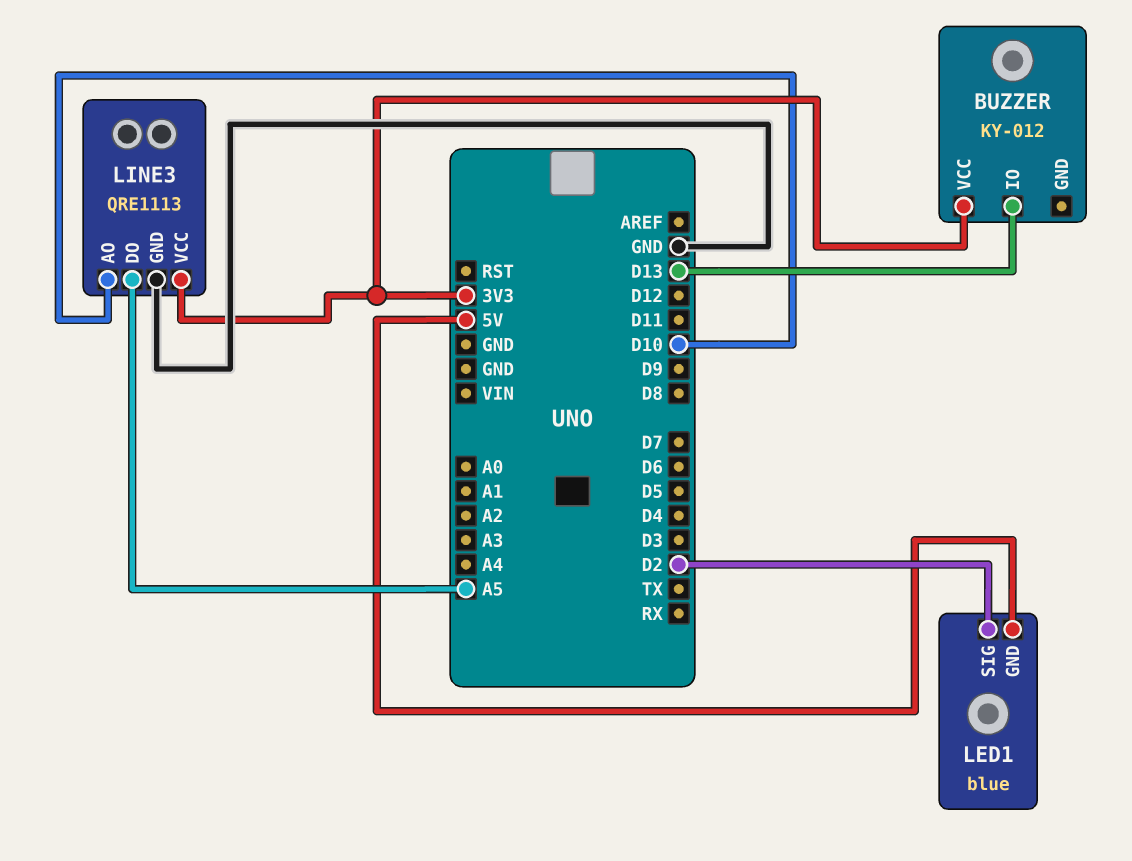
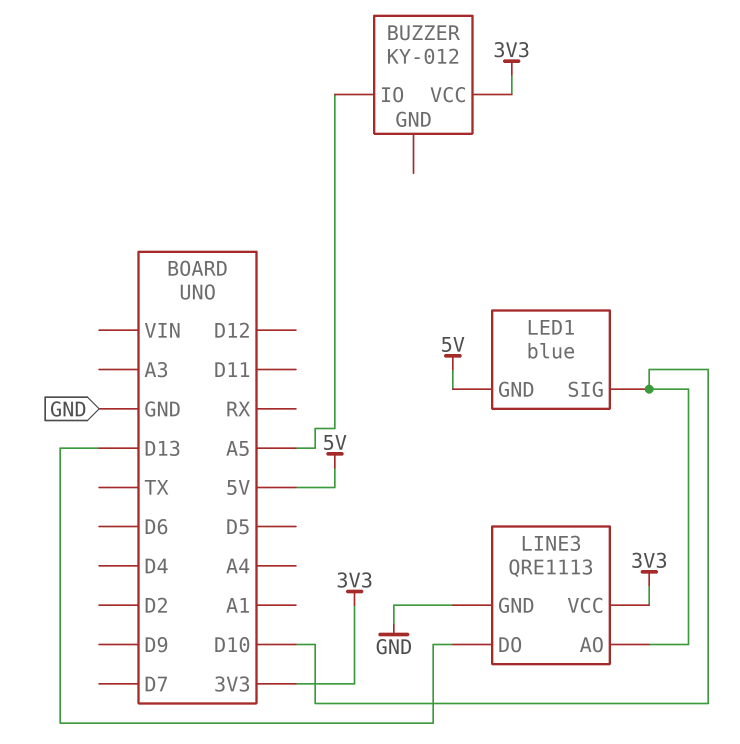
BUZZER pin IO: D13 -> A5
LED1 pin SIG: D2 -> D10
LINE3 pin DO: A5 -> D13

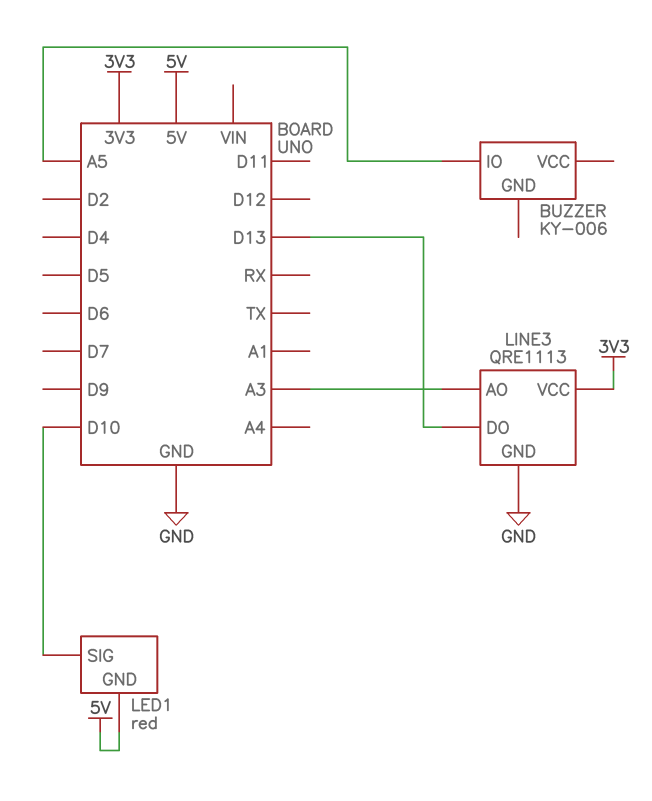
BUZZER: KY-012 -> KY-006
BUZZER pin VCC: 3V3 -> none
LED1: blue -> red
LINE3 pin AO: D10 -> A3

